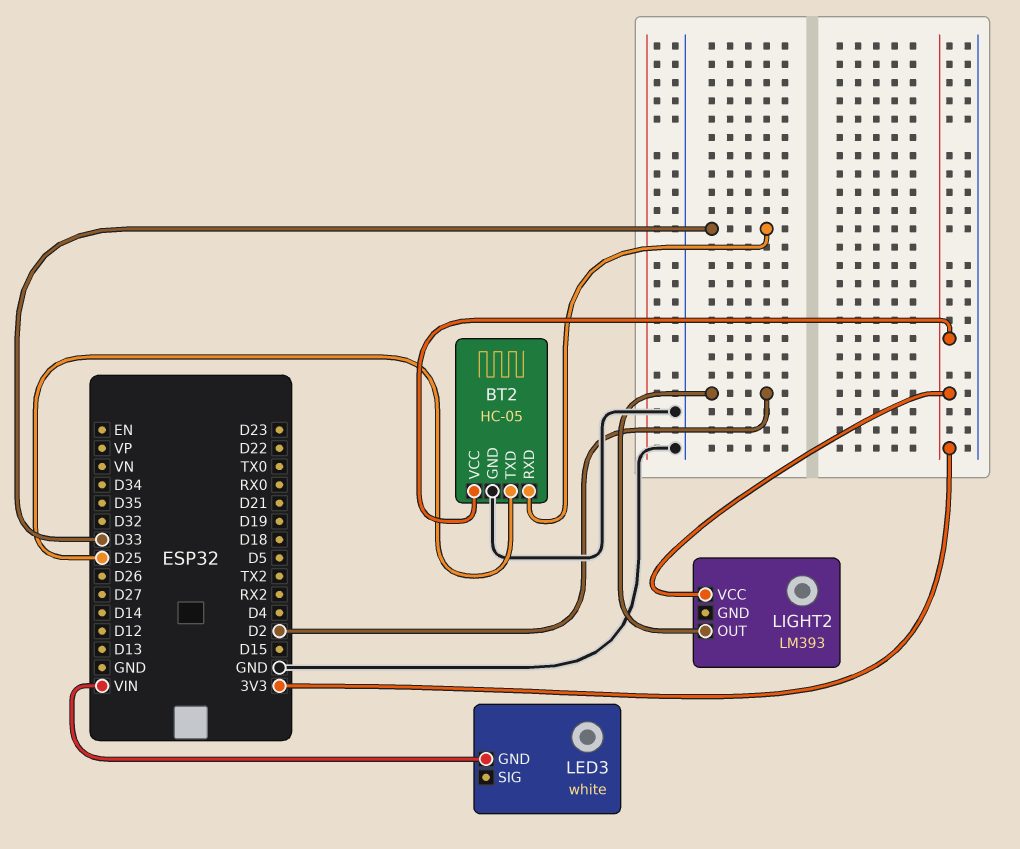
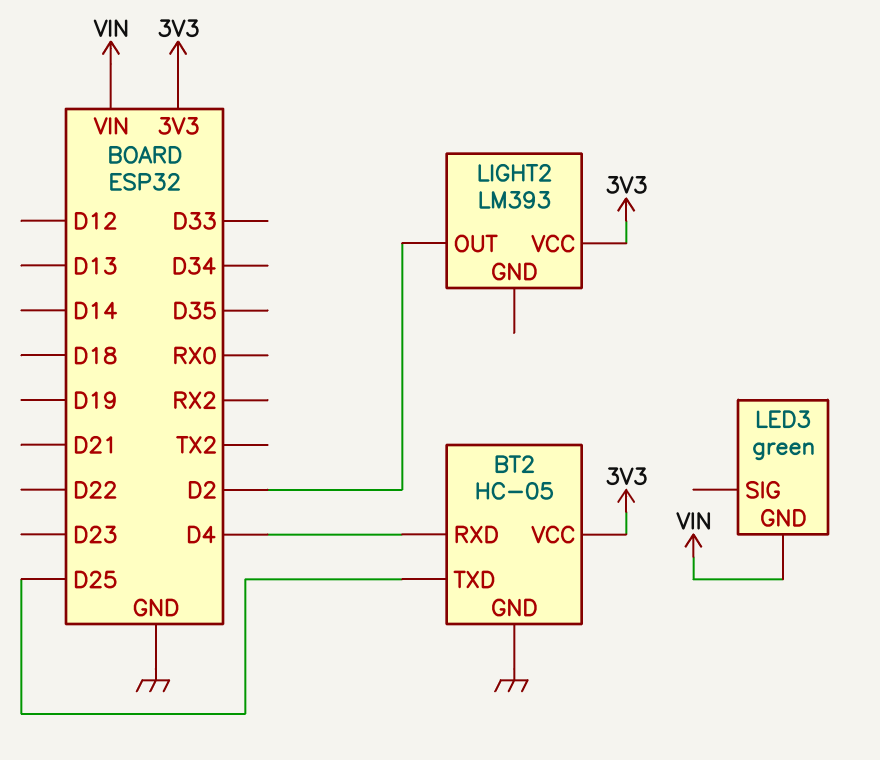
BT2 pin RXD: D33 -> D4
LED3: white -> green

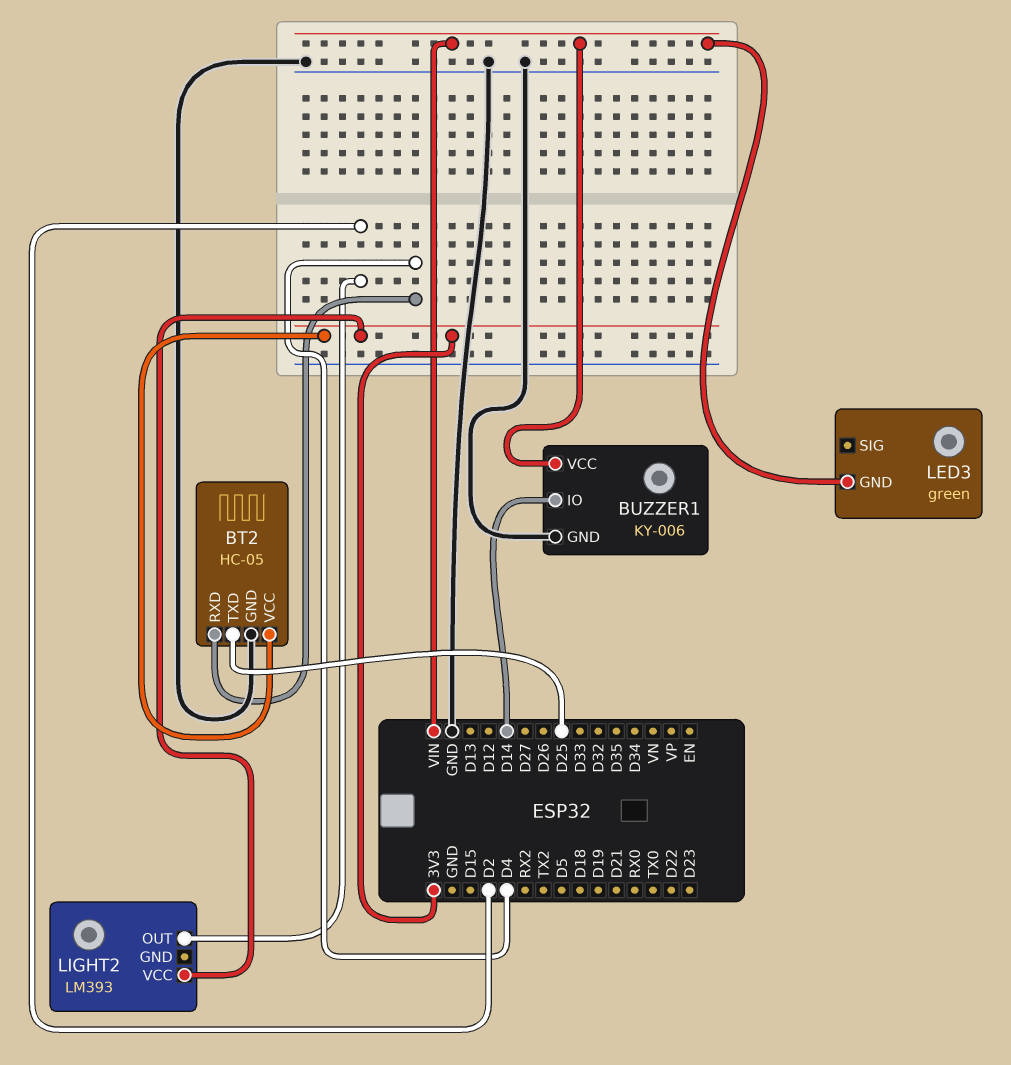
BUZZER1: none -> KY-006
BUZZER1 pin GND: none -> GND
BUZZER1 pin IO: none -> D14
BUZZER1 pin VCC: none -> VIN

